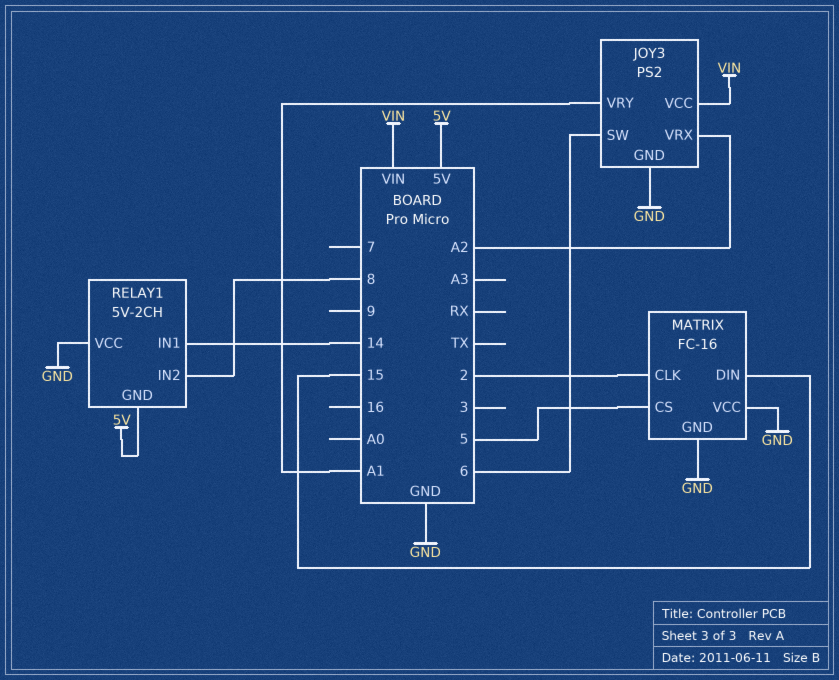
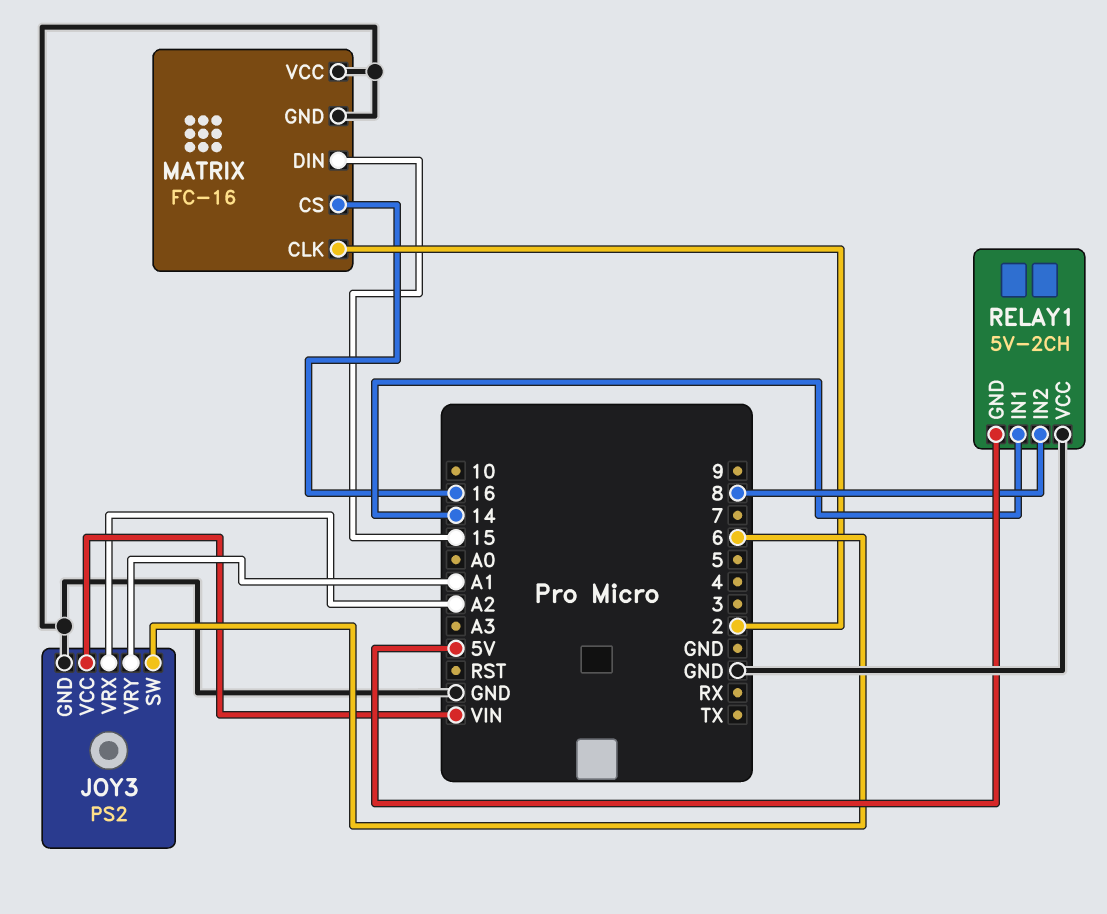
MATRIX pin CS: 5 -> 16

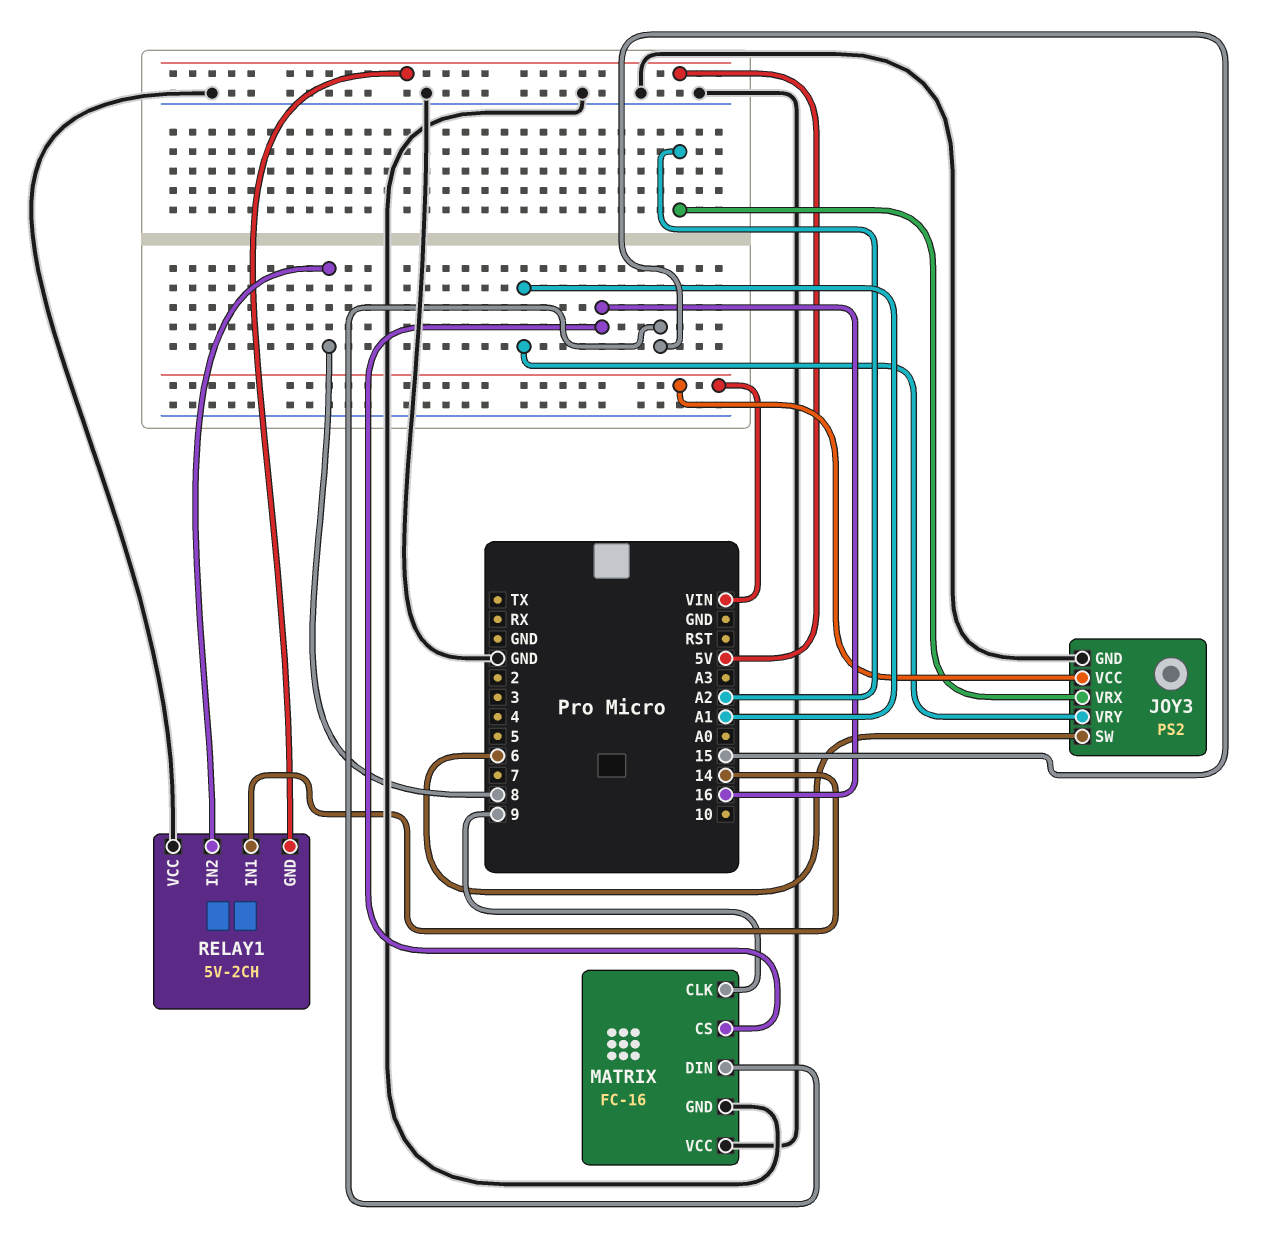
MATRIX pin CLK: 2 -> 9

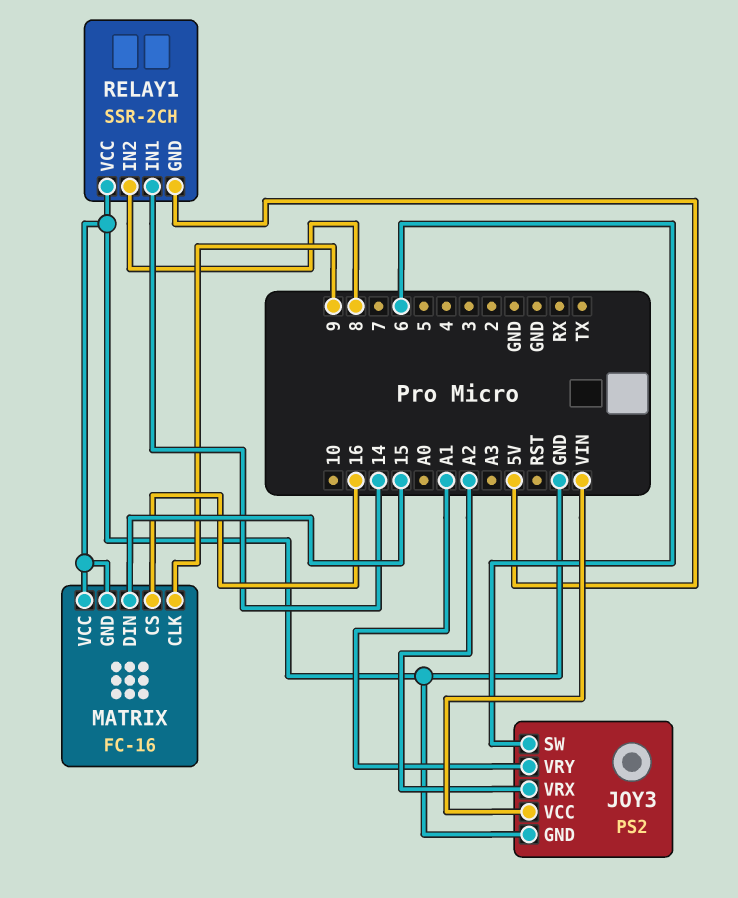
RELAY1: 5V-2CH -> SSR-2CH

